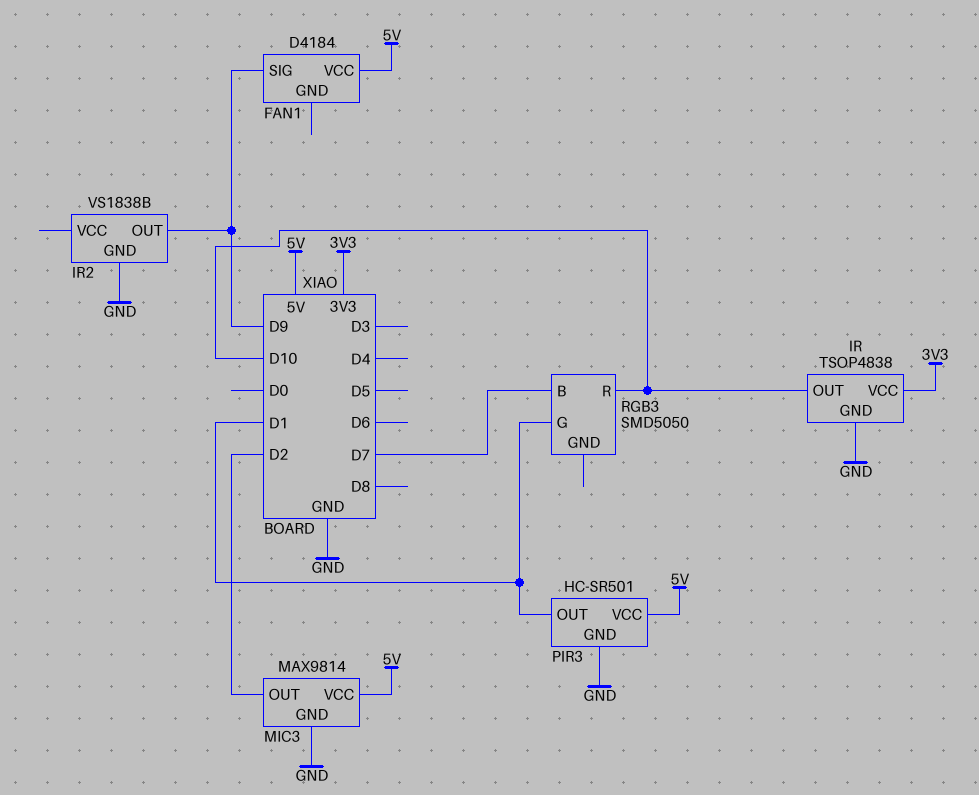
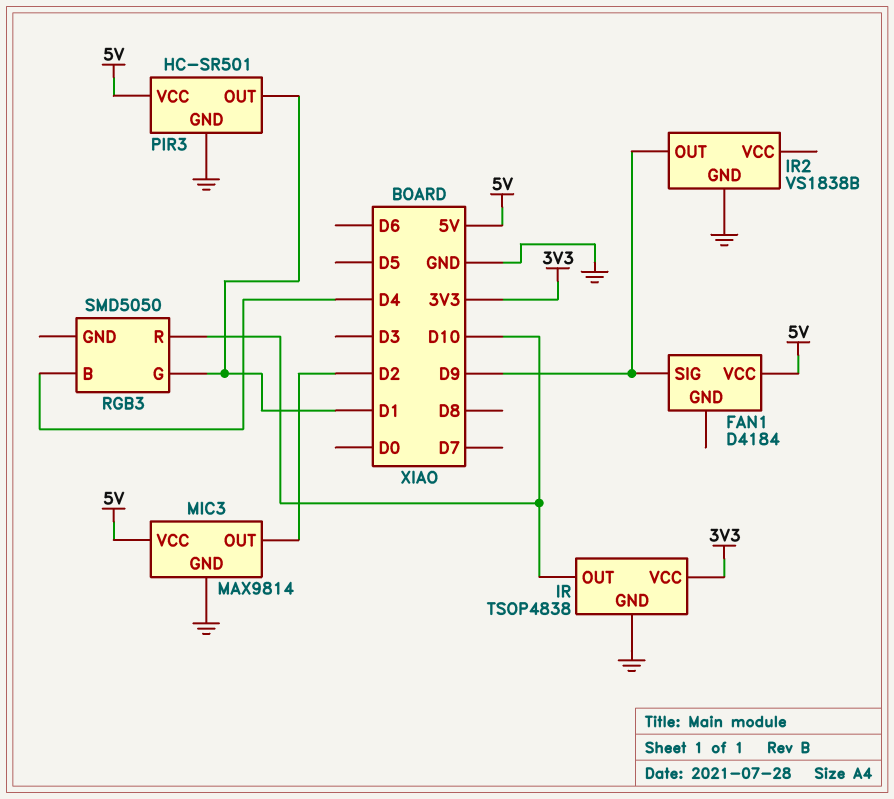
RGB3 pin B: D7 -> D4

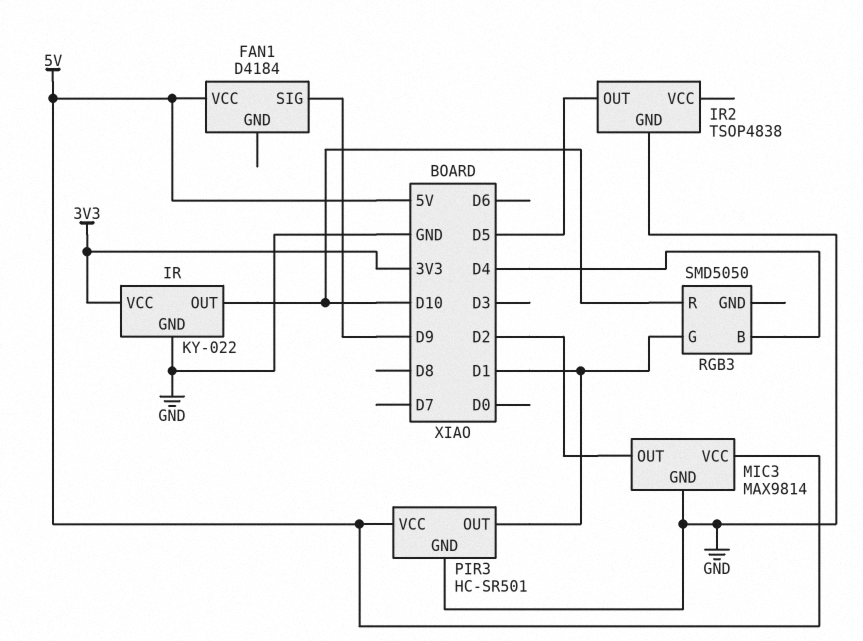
IR: TSOP4838 -> KY-022
IR2: VS1838B -> TSOP4838
IR2 pin OUT: D9 -> D5

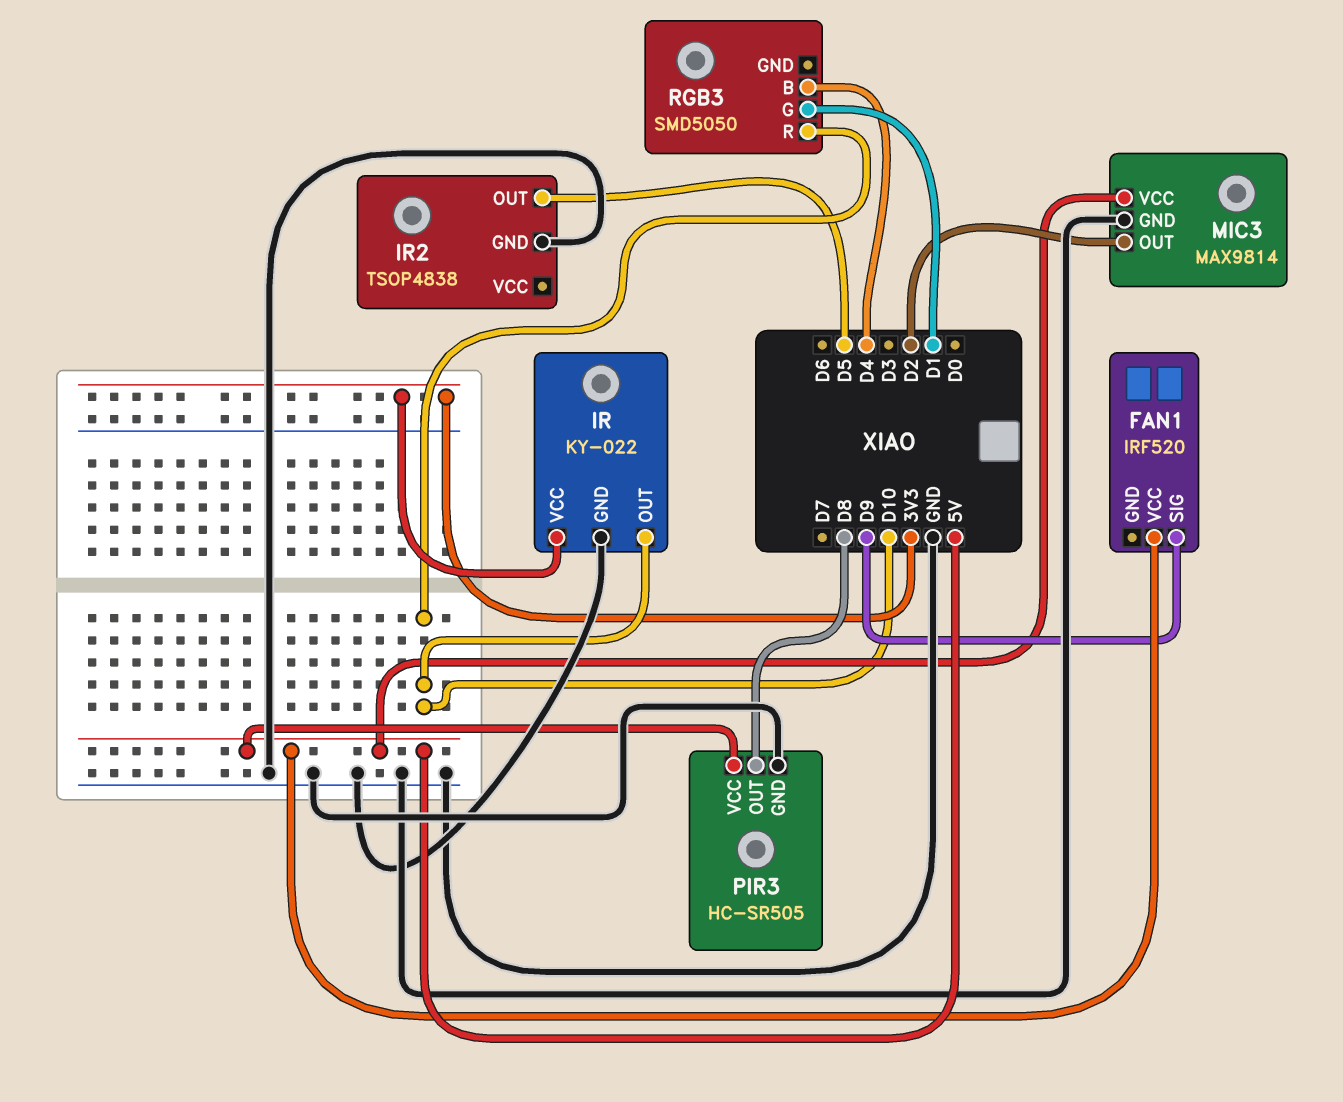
FAN1: D4184 -> IRF520
PIR3: HC-SR501 -> HC-SR505
PIR3 pin OUT: D1 -> D8

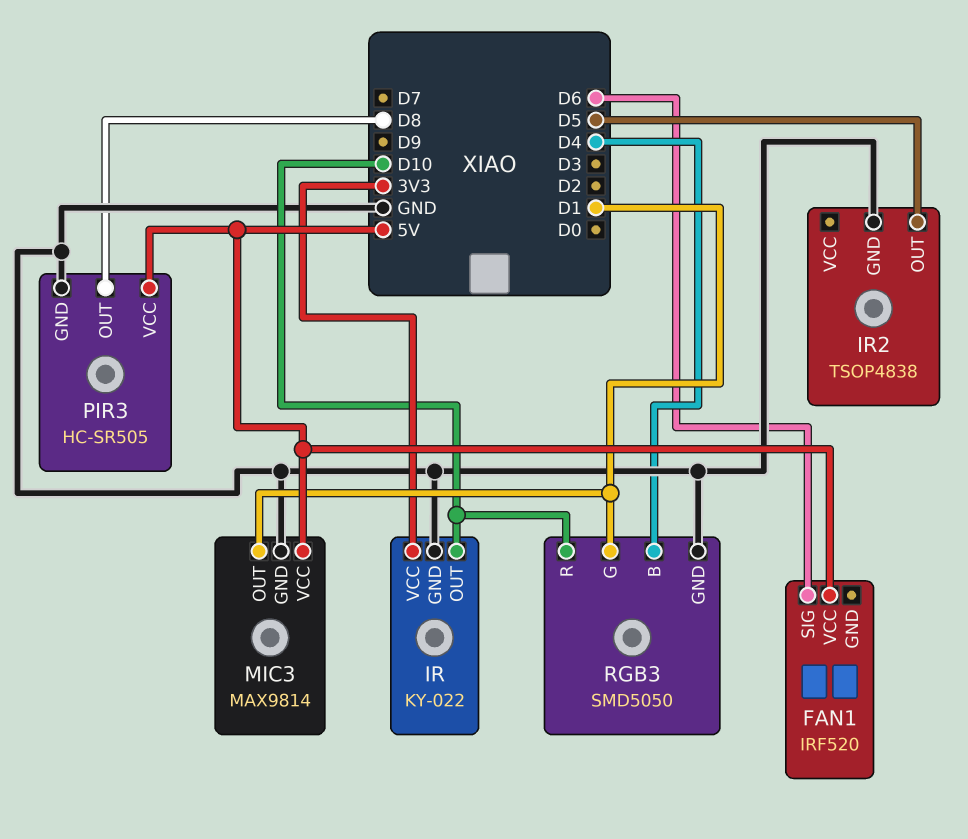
FAN1 pin SIG: D9 -> D6
MIC3 pin OUT: D2 -> D1
RGB3 pin GND: none -> GND

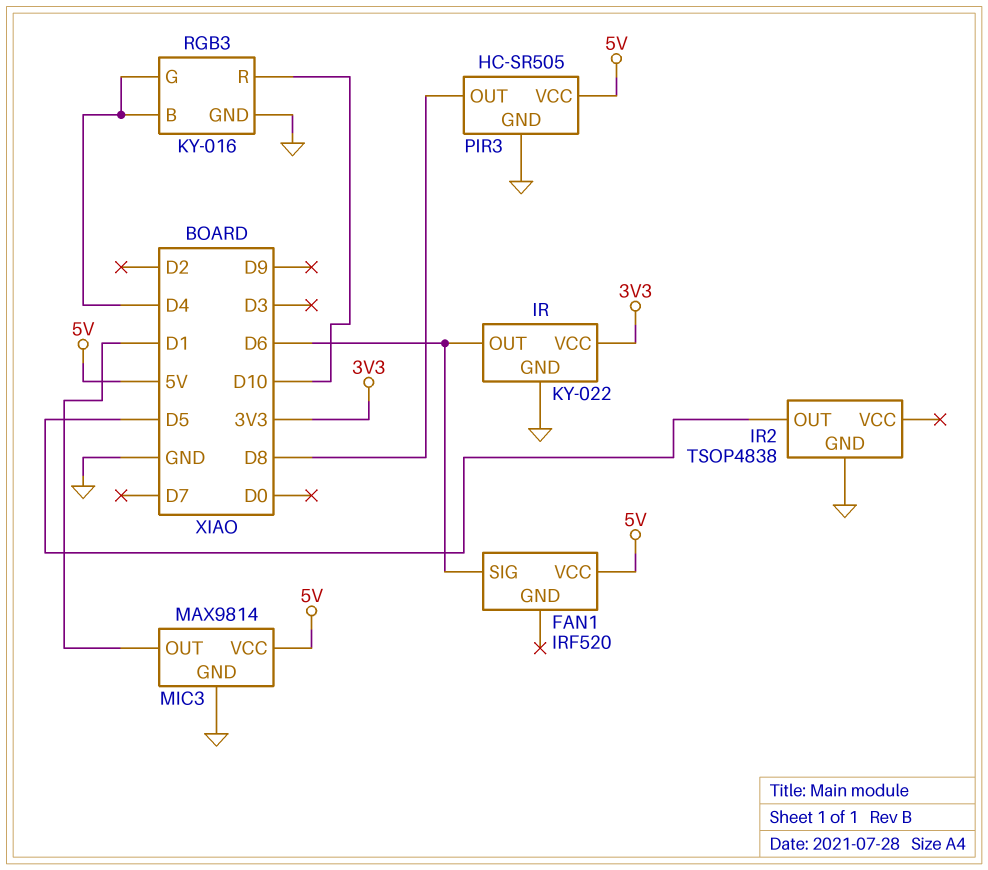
IR pin OUT: D10 -> D6
RGB3: SMD5050 -> KY-016
RGB3 pin G: D1 -> D4

